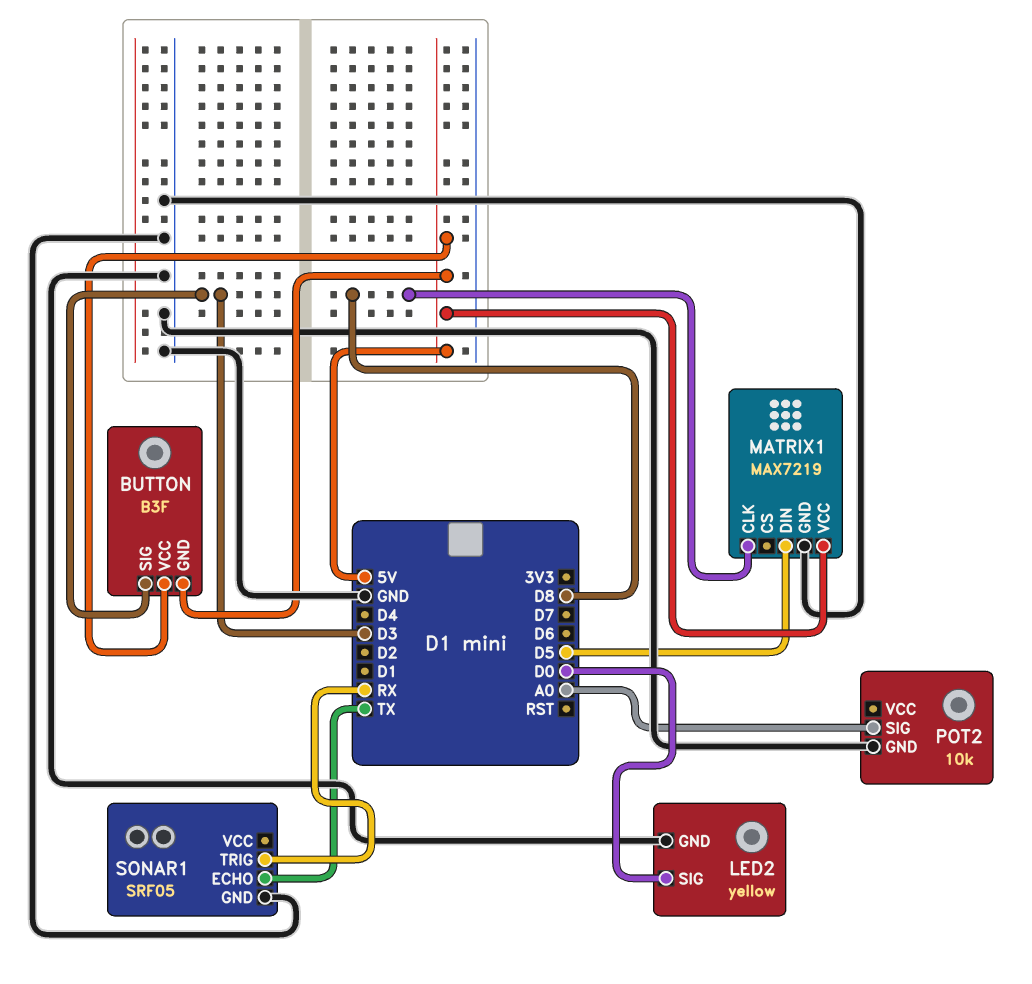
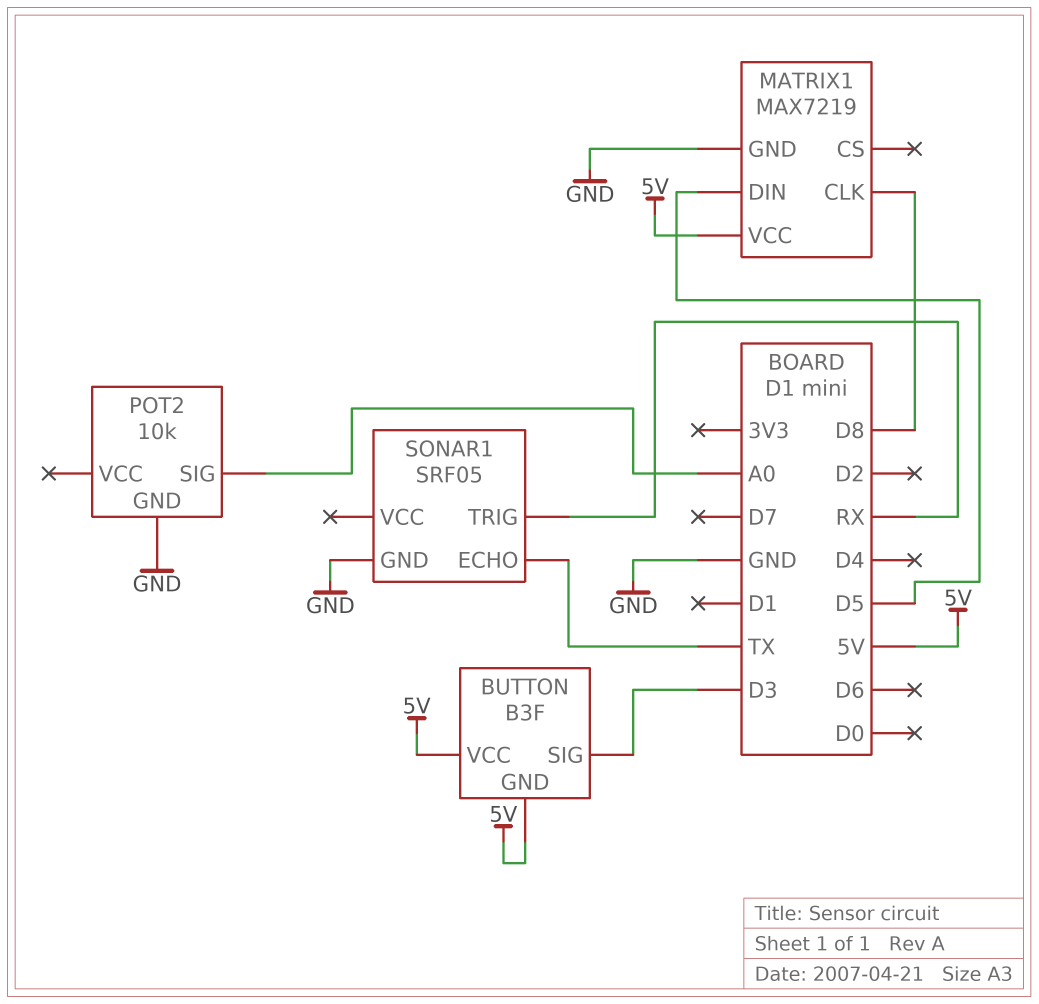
LED2: yellow -> none
LED2 pin GND: GND -> none
LED2 pin SIG: D0 -> none

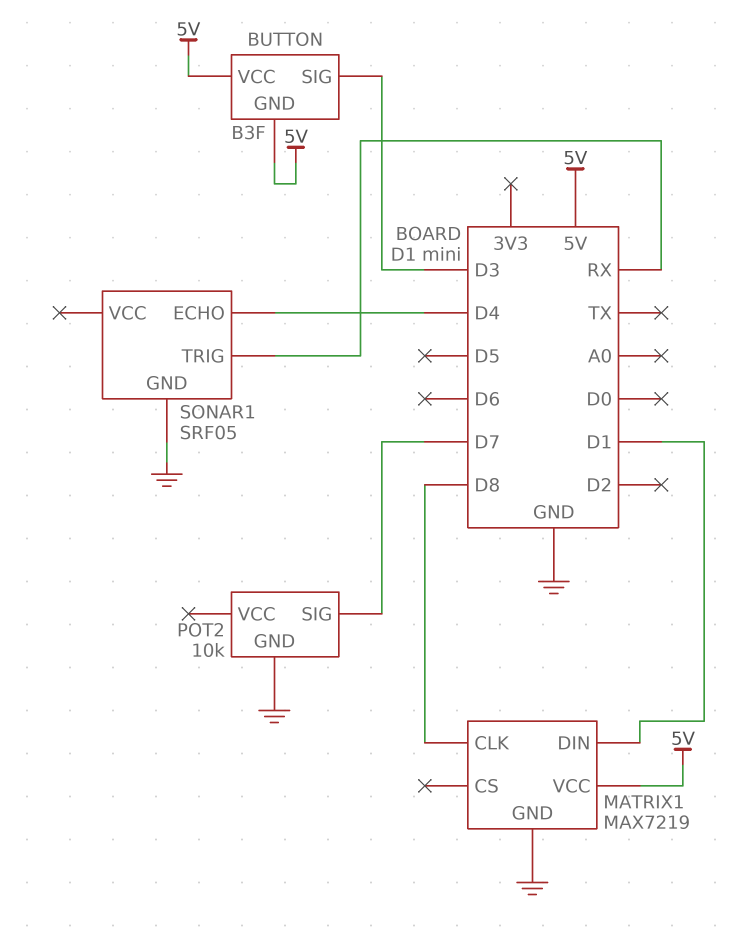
MATRIX1 pin DIN: D5 -> D1
POT2 pin SIG: A0 -> D7
SONAR1 pin ECHO: TX -> D4

